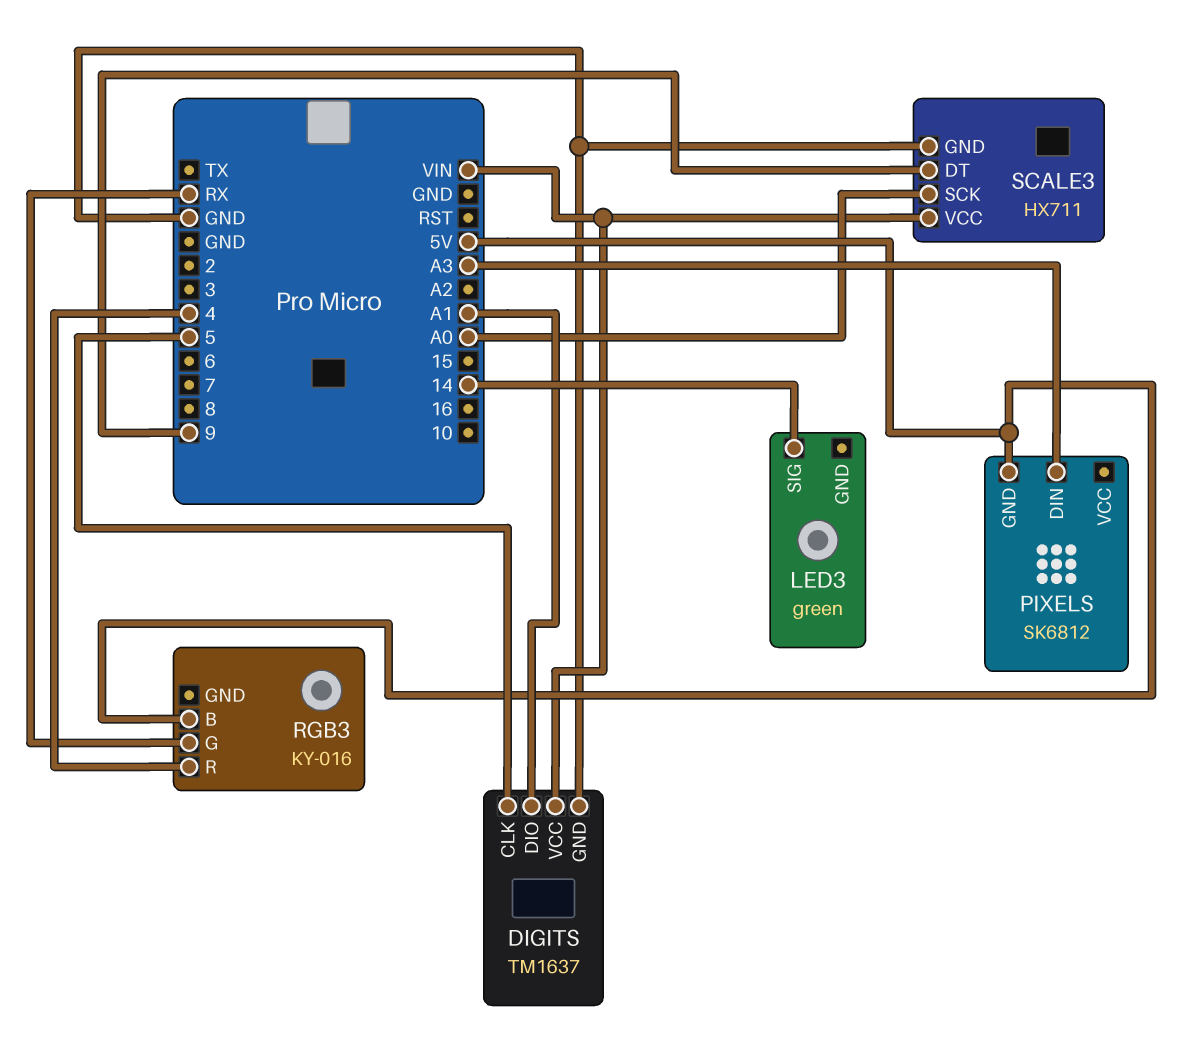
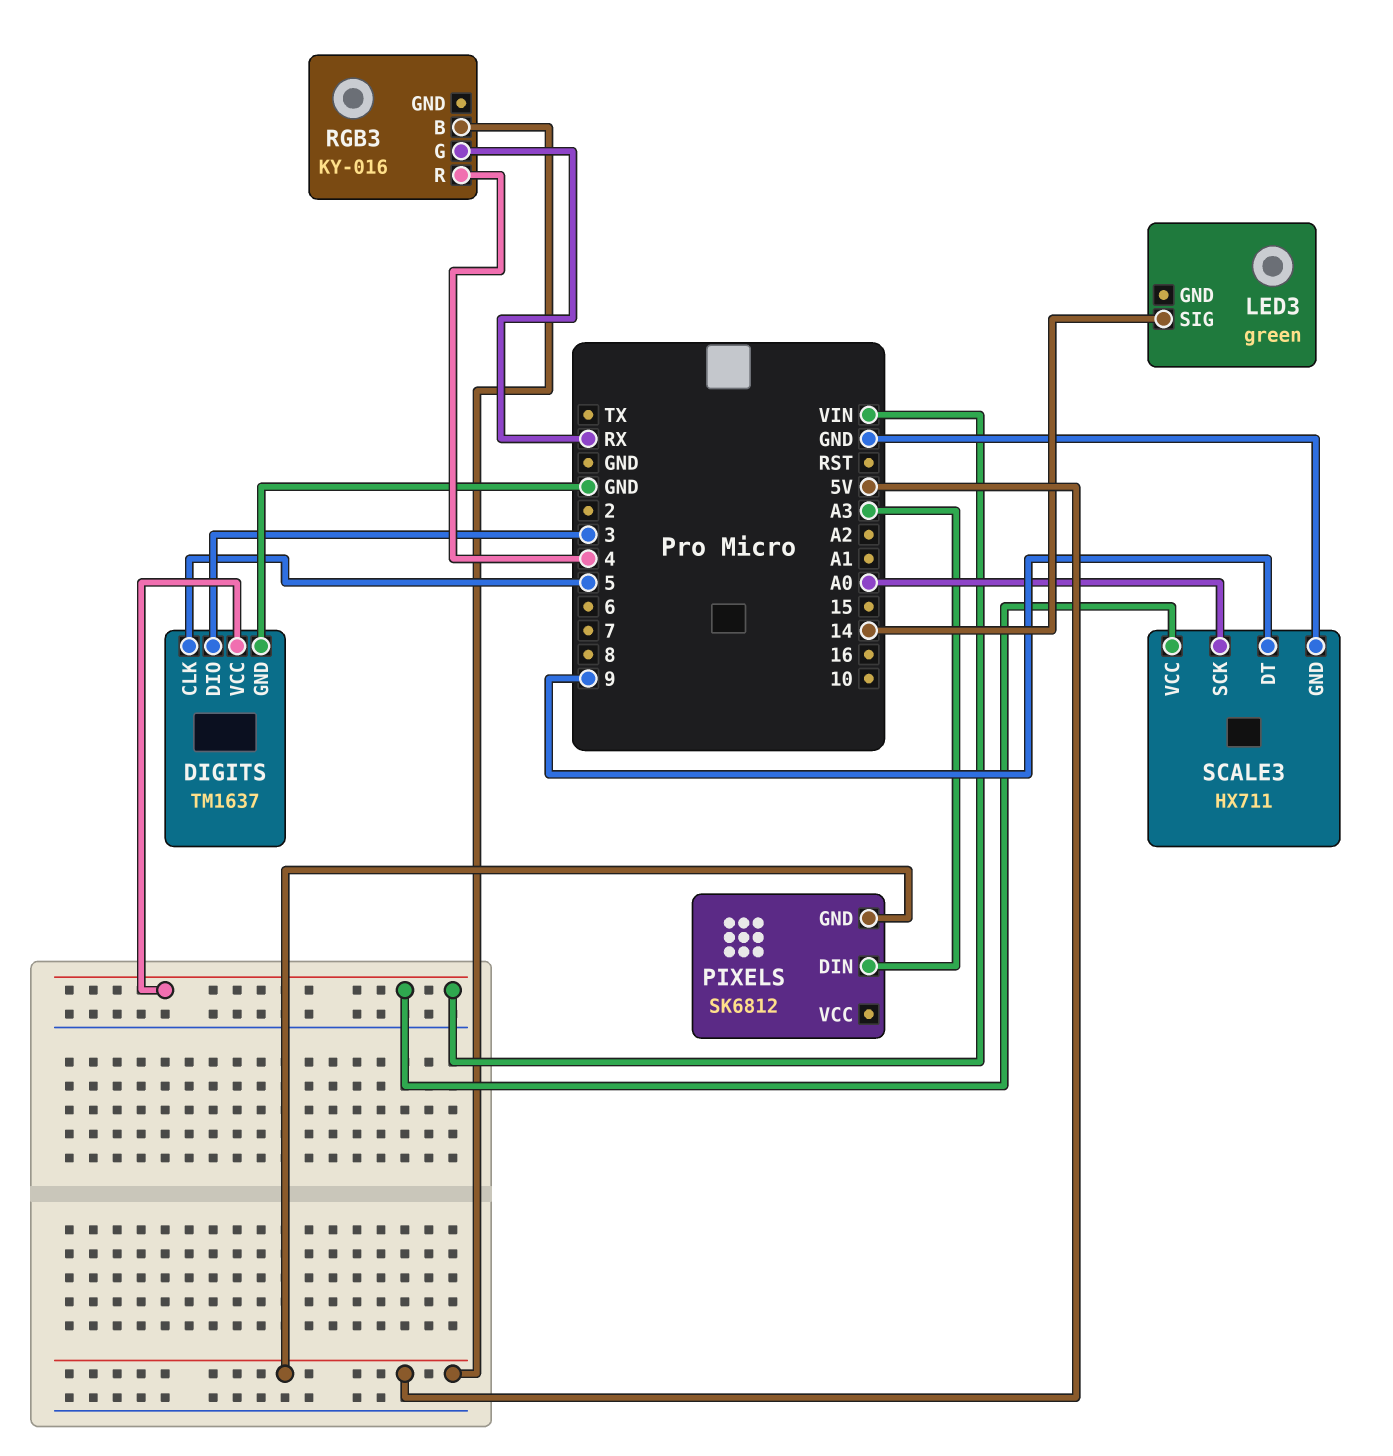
DIGITS pin DIO: A1 -> 3

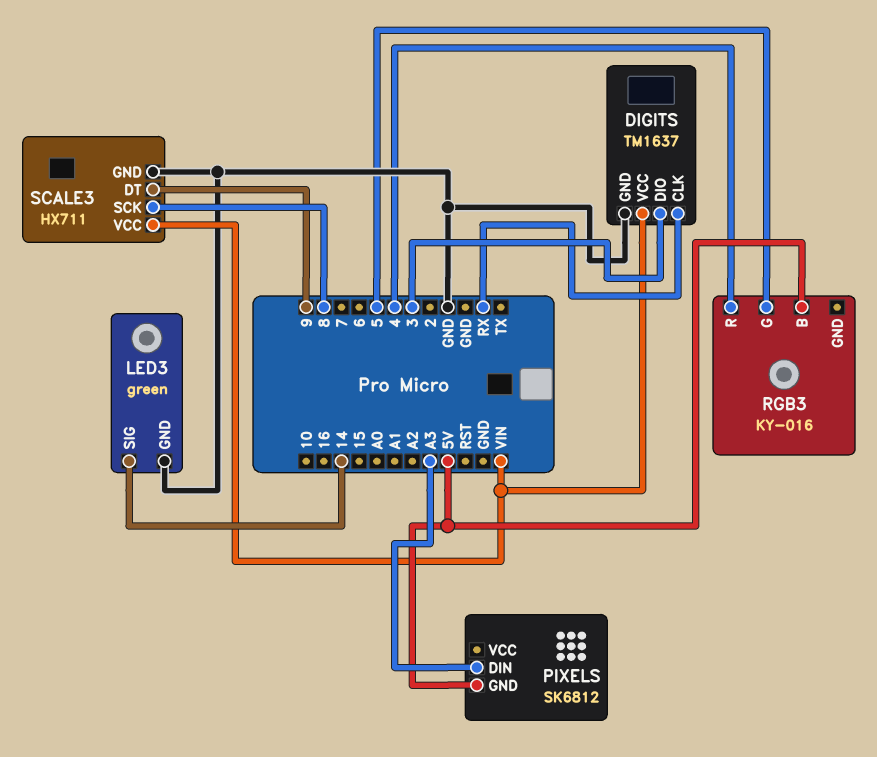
DIGITS pin CLK: 5 -> RX
LED3 pin GND: none -> GND
RGB3 pin G: RX -> 5
SCALE3 pin SCK: A0 -> 8

